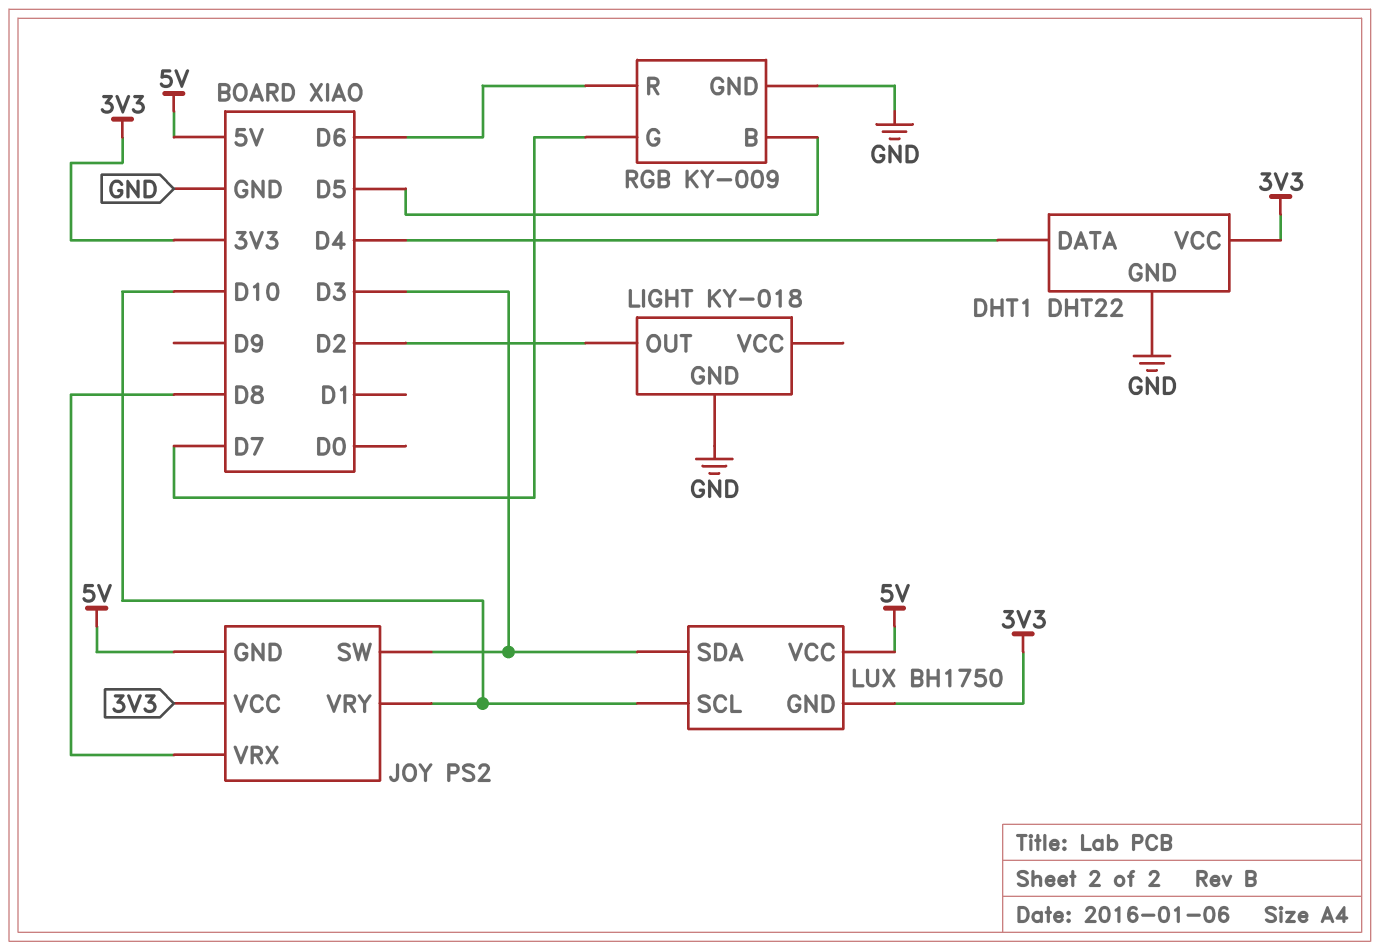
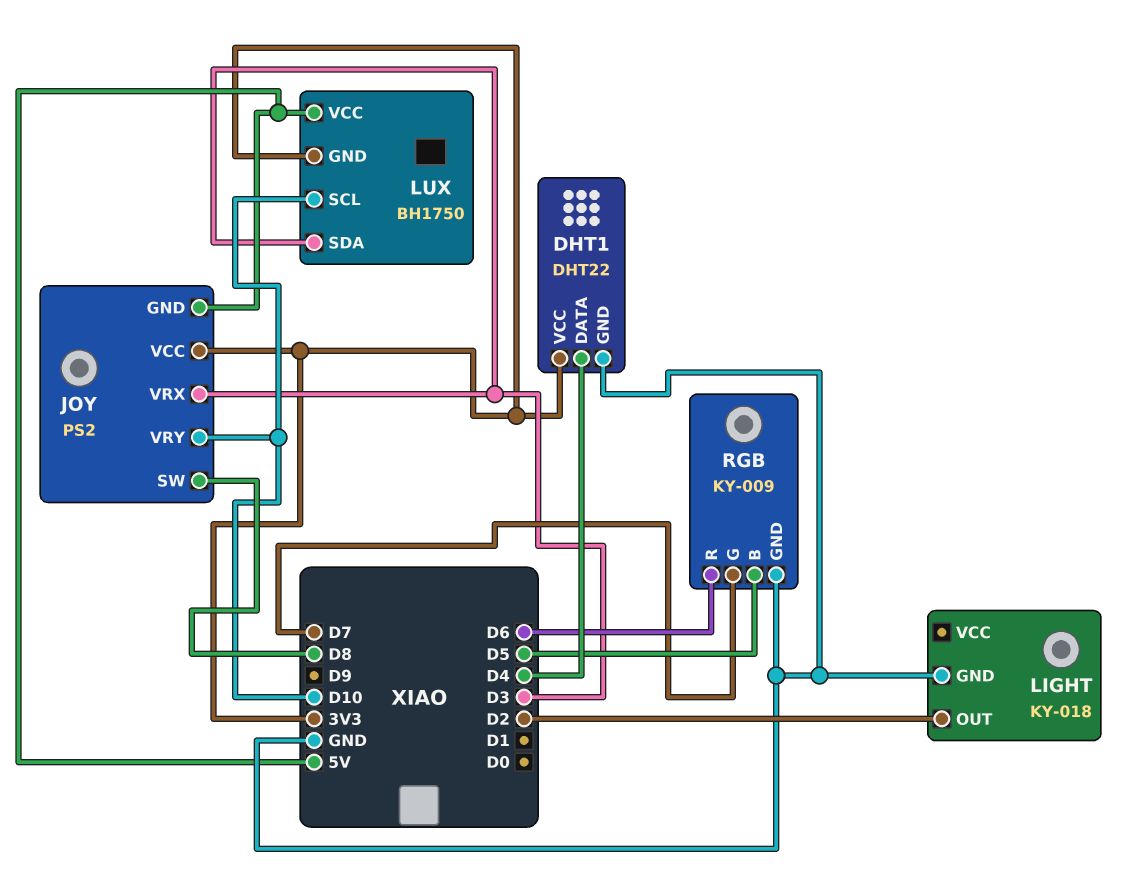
JOY pin SW: D3 -> D8
JOY pin VRX: D8 -> D3

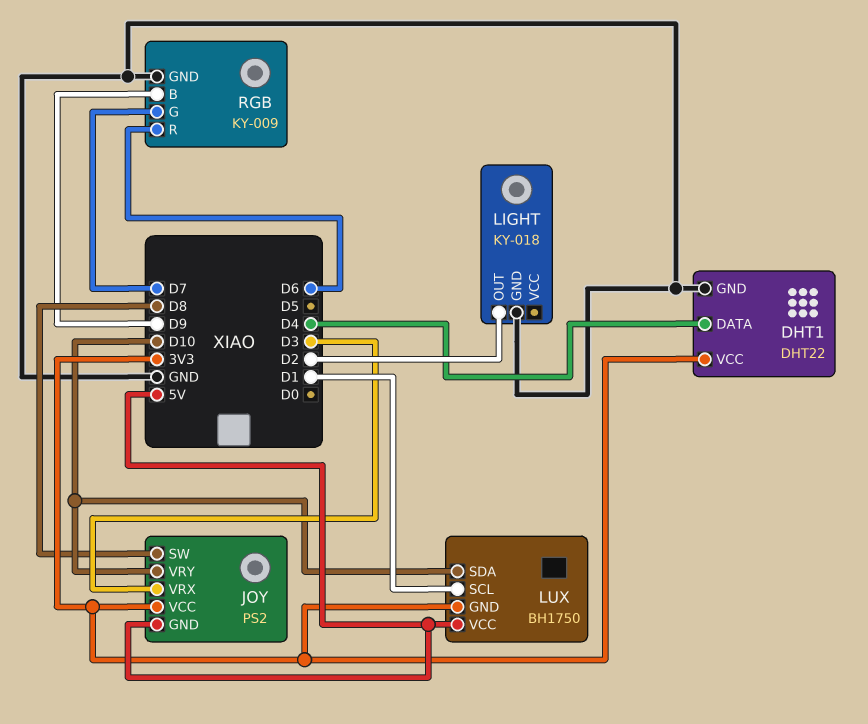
LUX pin SCL: D10 -> D1
LUX pin SDA: D3 -> D10
RGB pin B: D5 -> D9

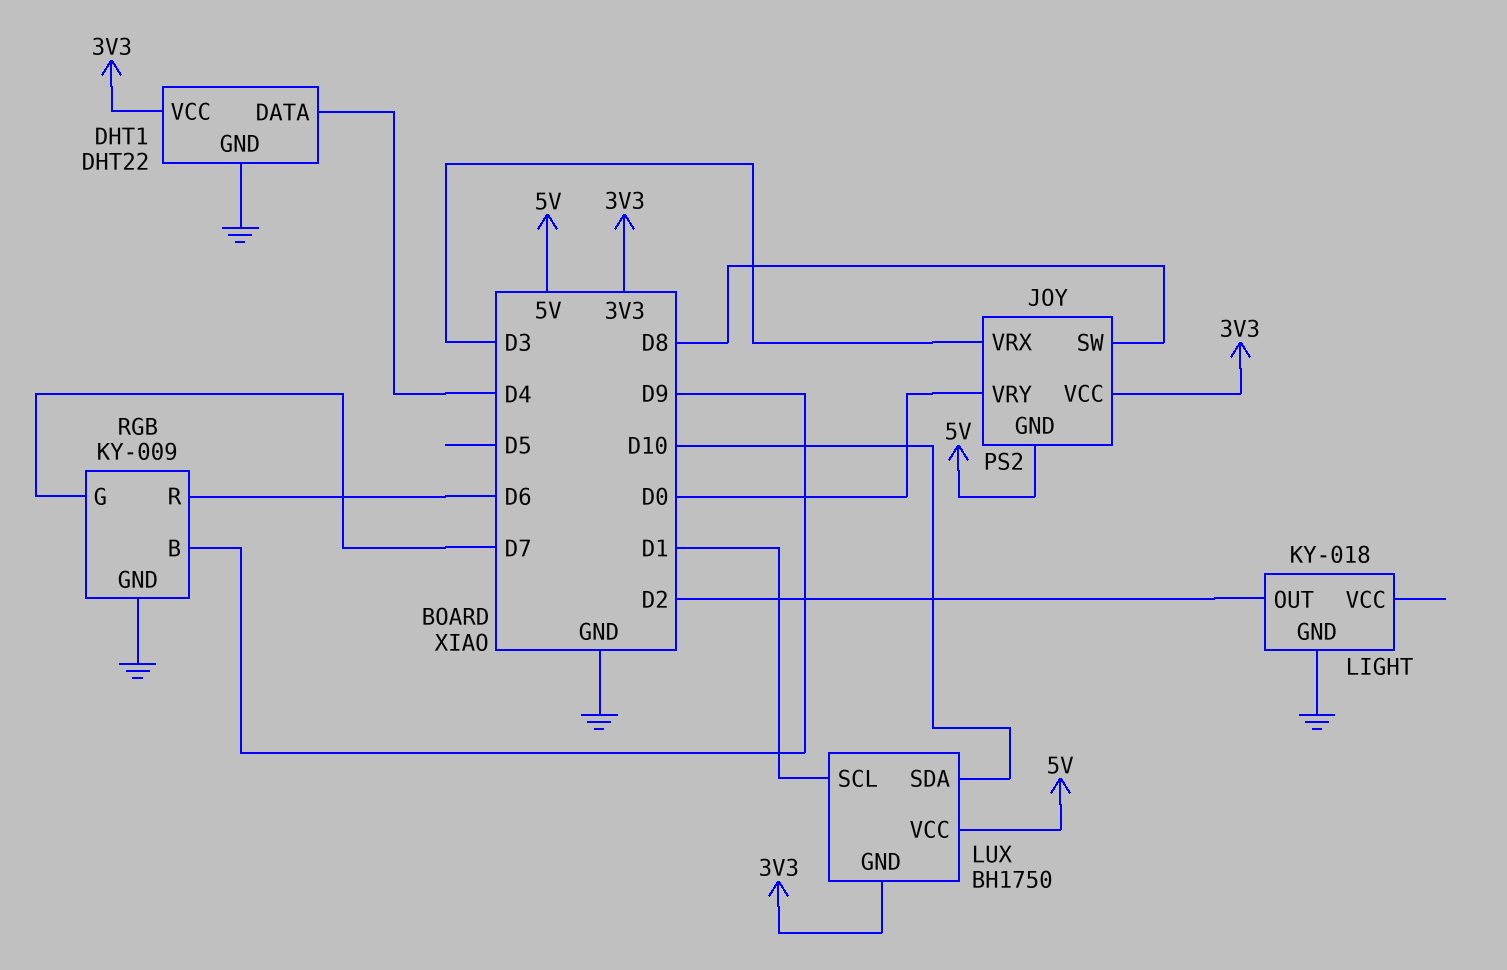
JOY pin VRY: D10 -> D0

